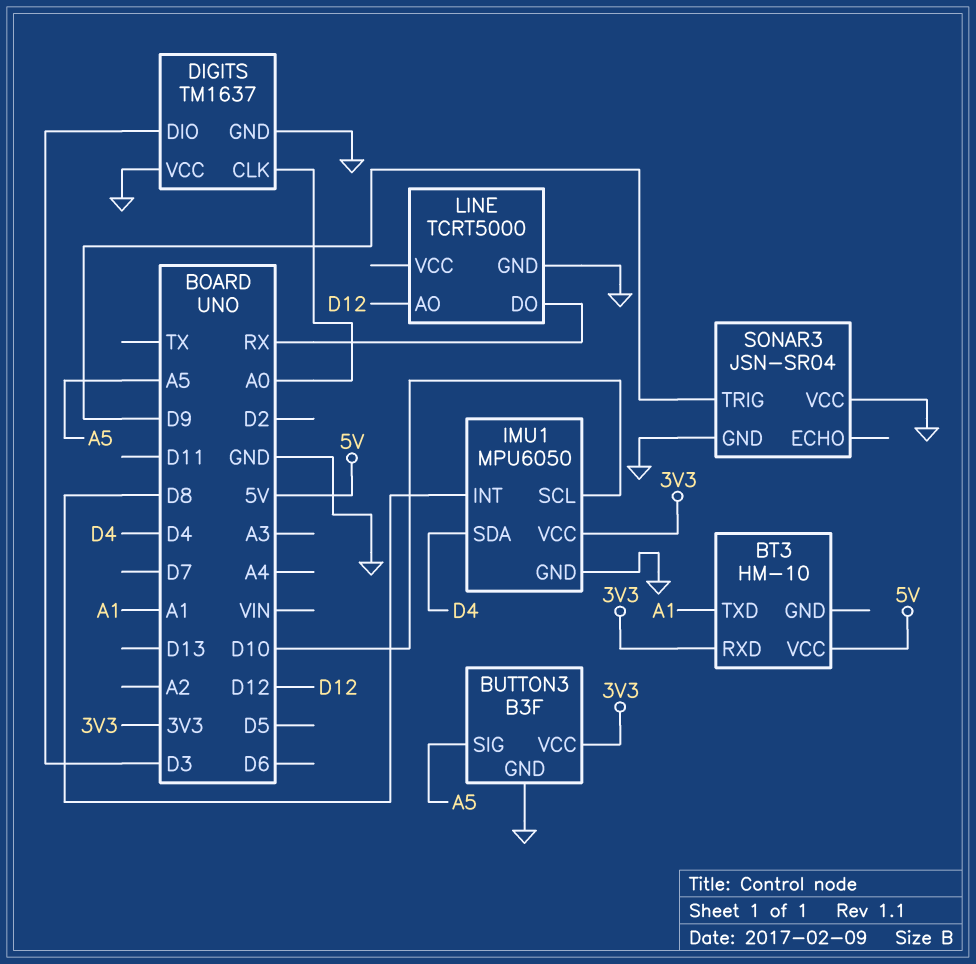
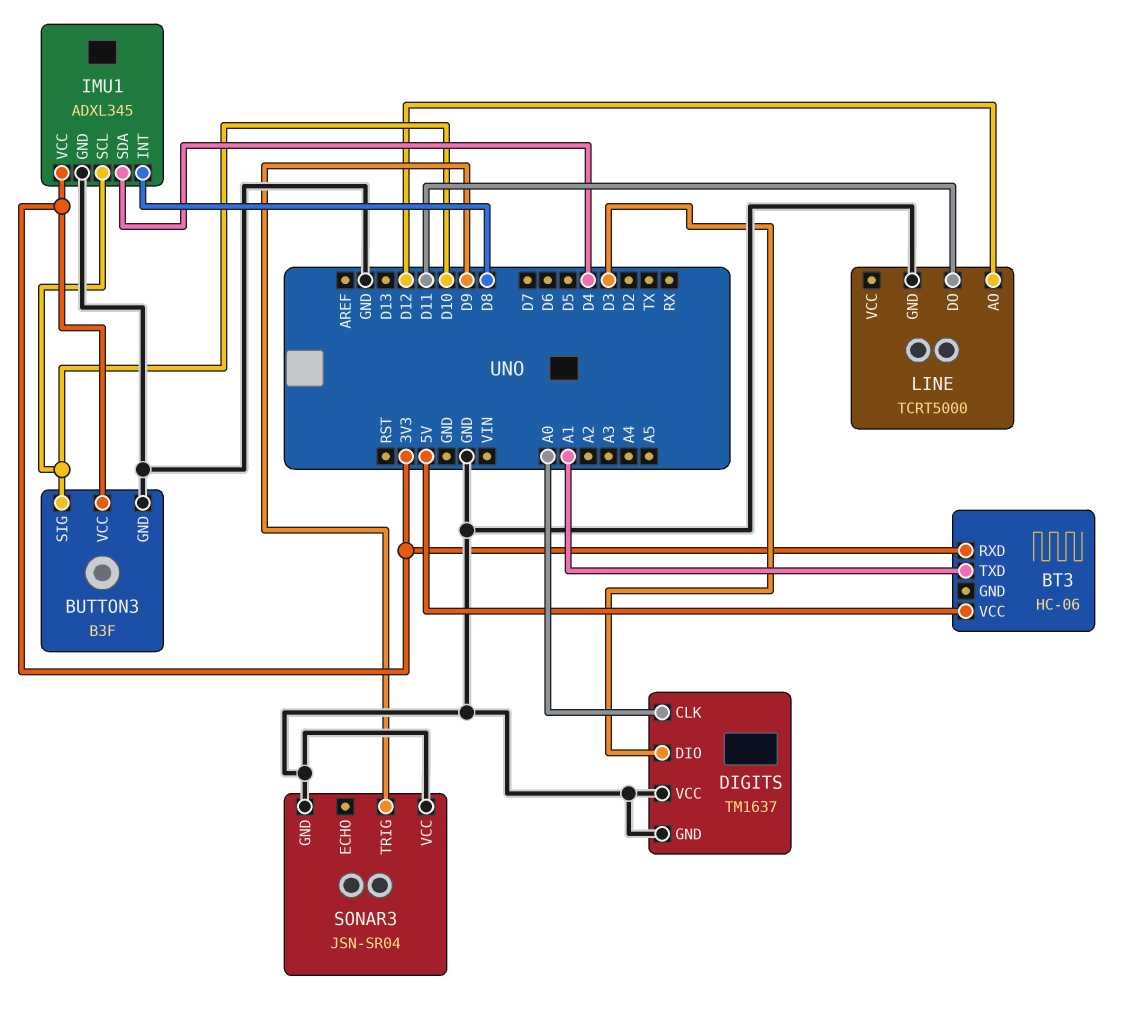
BT3: HM-10 -> HC-06
BUTTON3 pin SIG: A5 -> D10
IMU1: MPU6050 -> ADXL345
LINE pin DO: RX -> D11

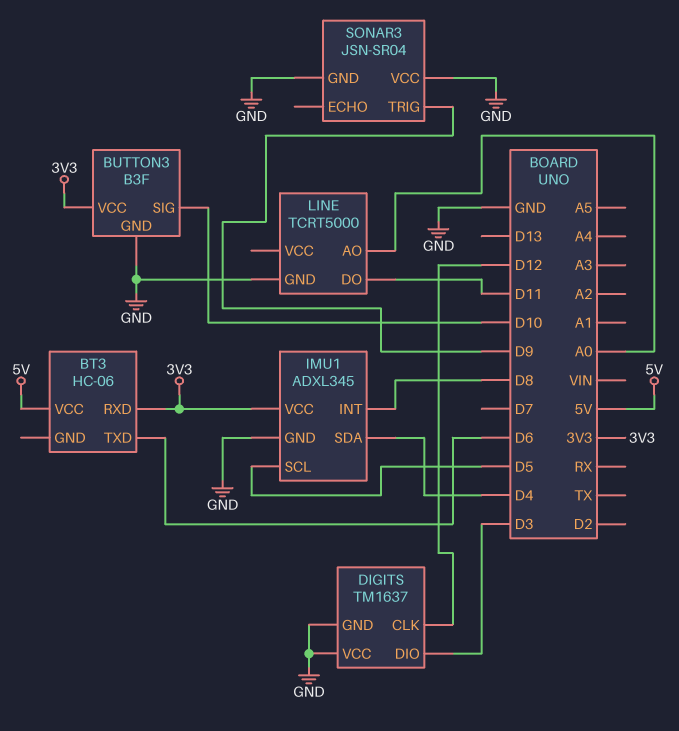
BT3 pin TXD: A1 -> D6
DIGITS pin CLK: A0 -> D12
IMU1 pin SCL: D10 -> D5
LINE pin AO: D12 -> A0

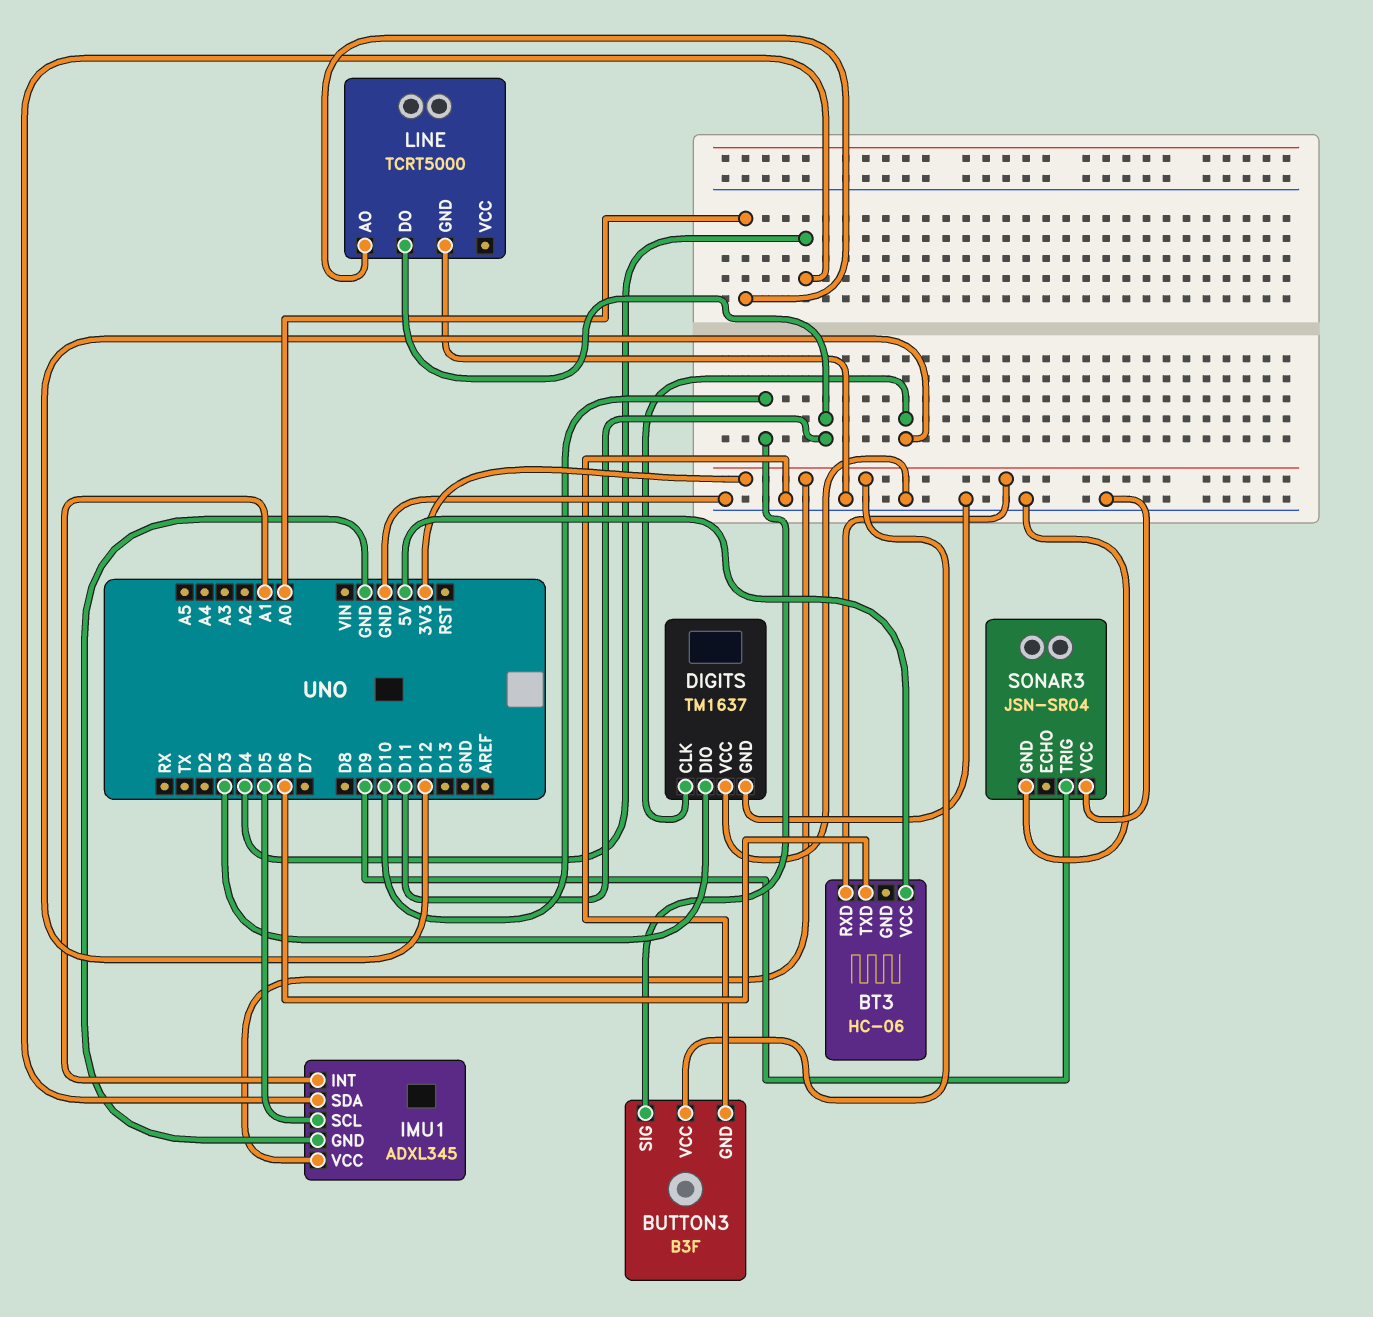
IMU1 pin INT: D8 -> A1

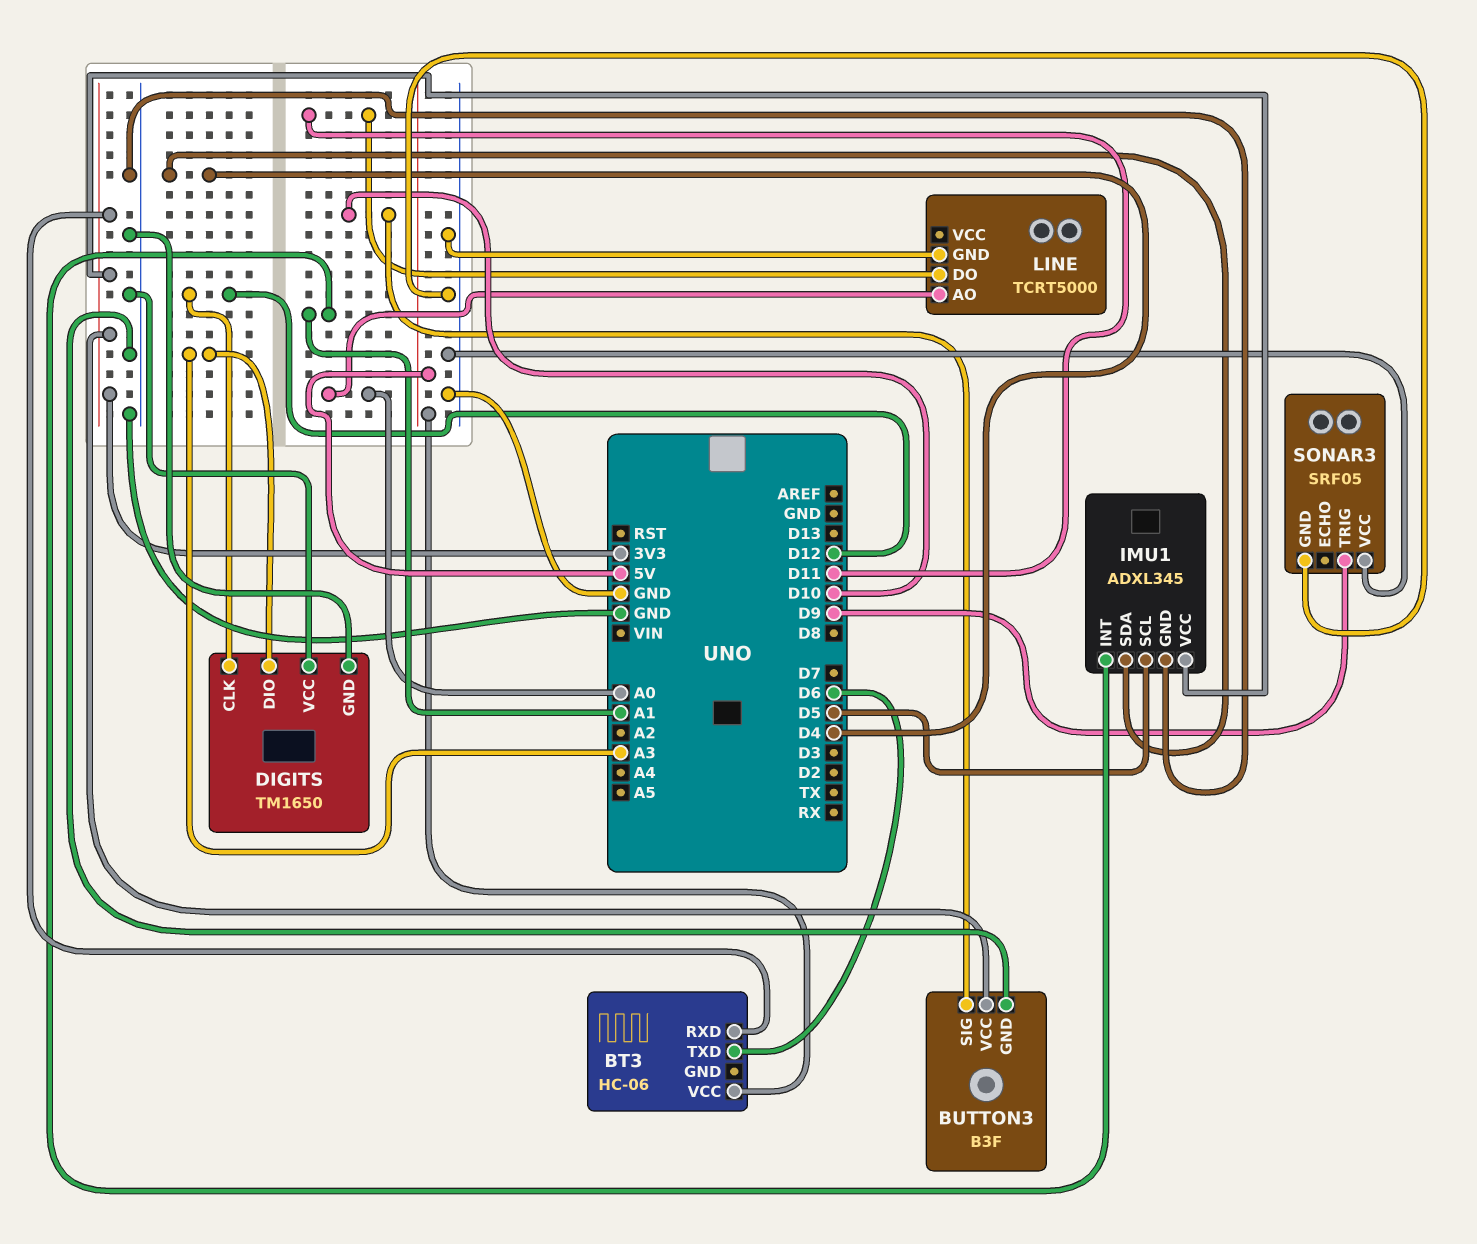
DIGITS: TM1637 -> TM1650
DIGITS pin DIO: D3 -> A3
SONAR3: JSN-SR04 -> SRF05

